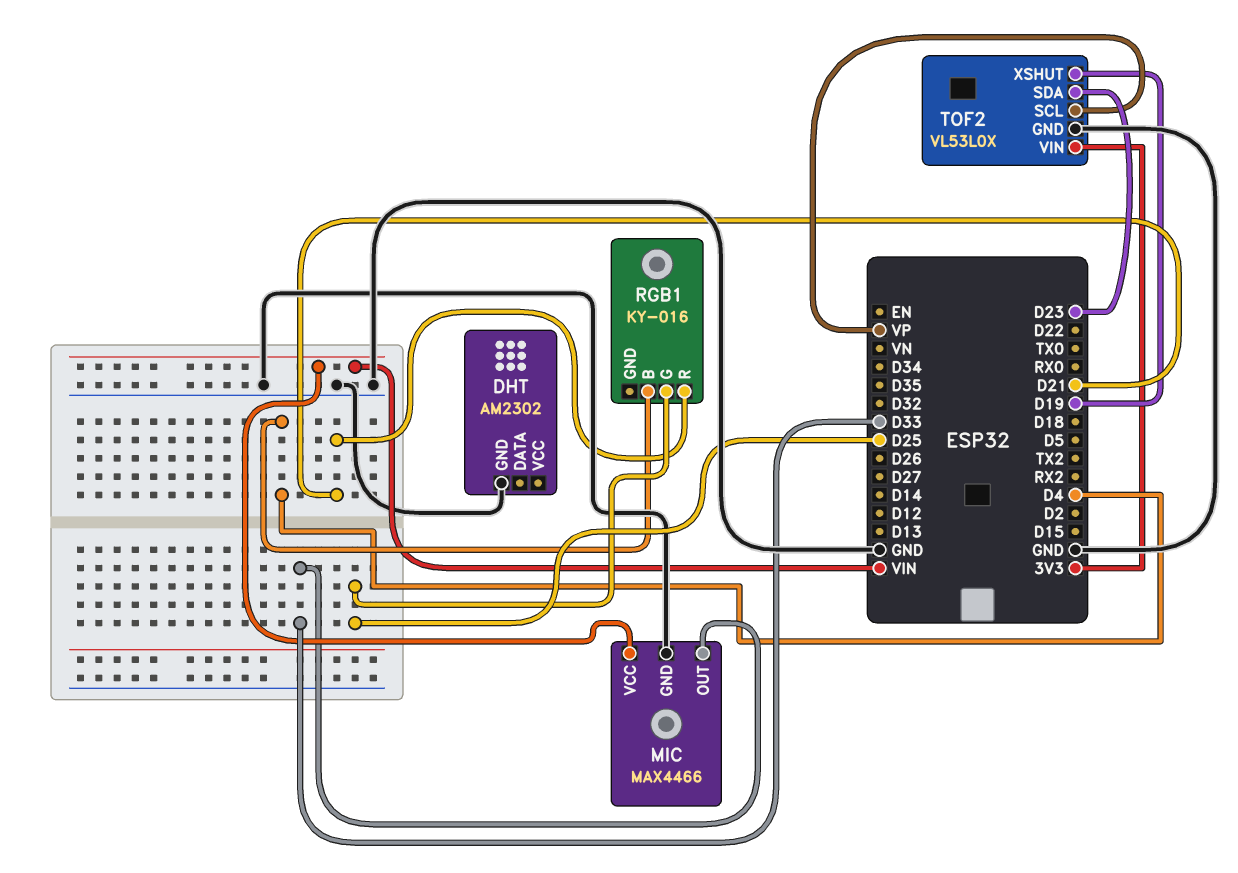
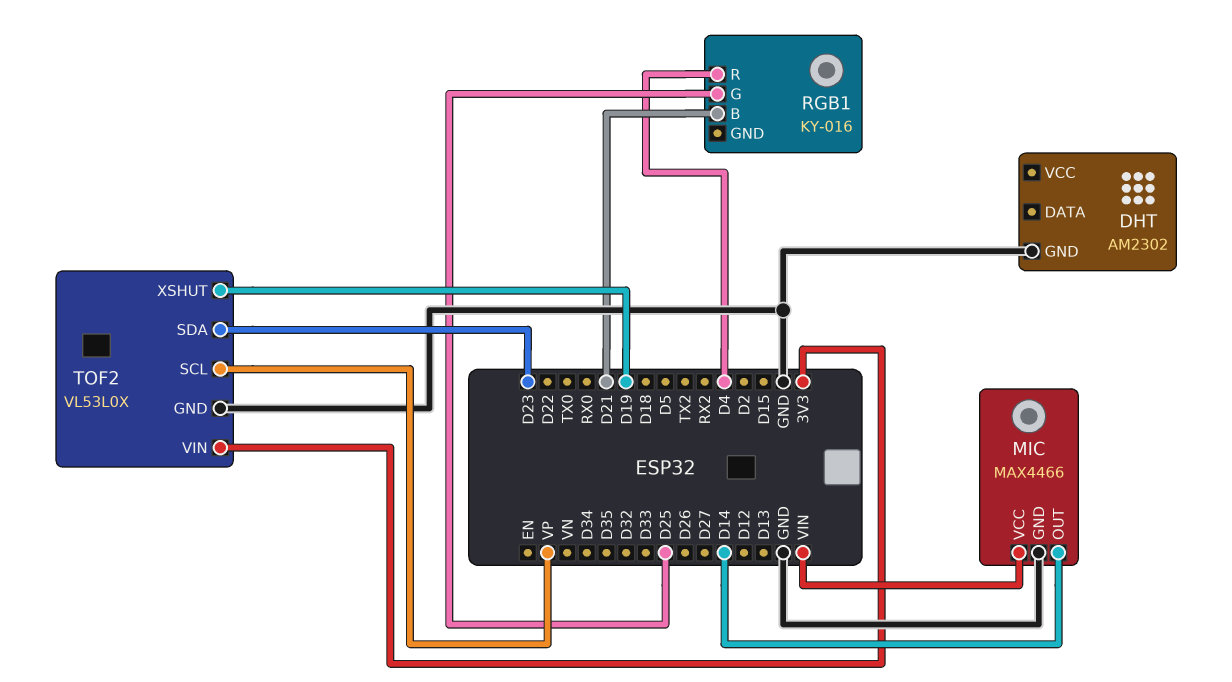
MIC pin OUT: D33 -> D14
RGB1 pin B: D4 -> D21
RGB1 pin R: D21 -> D4

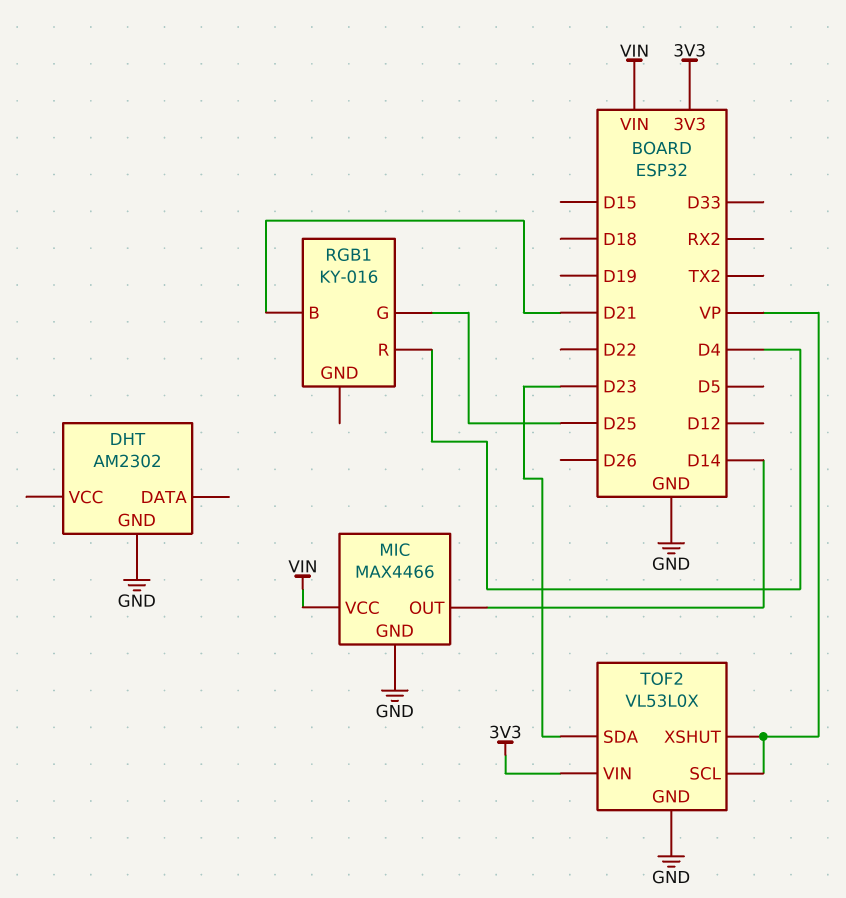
TOF2 pin XSHUT: D19 -> VP

